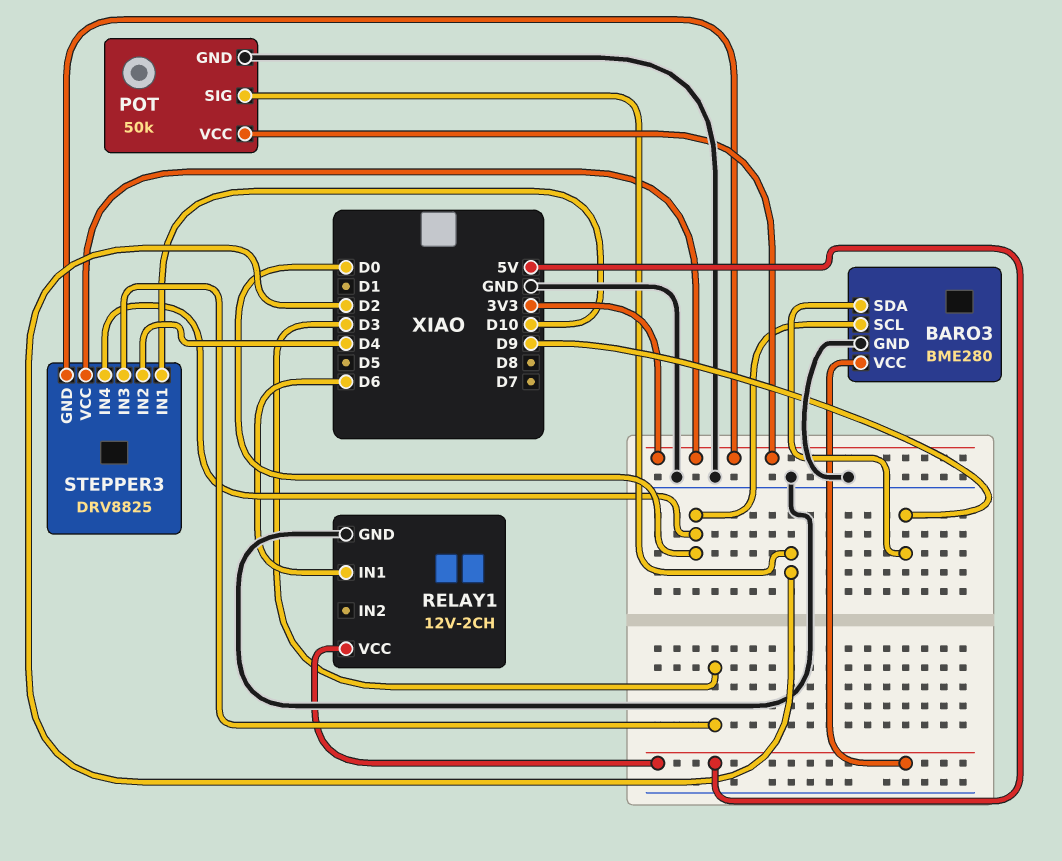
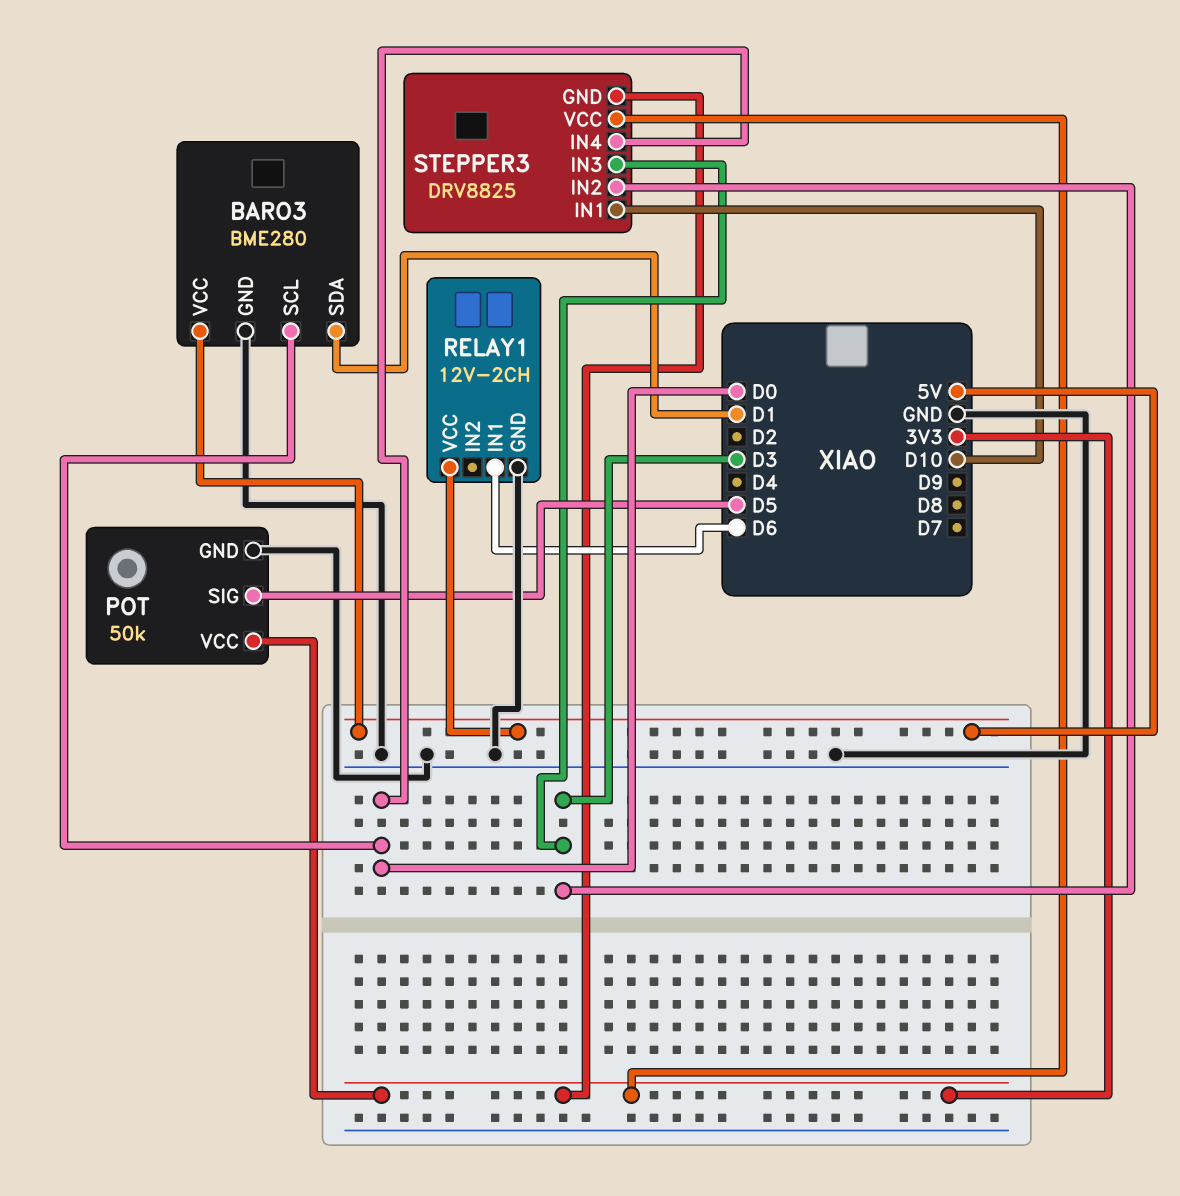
BARO3 pin SDA: D9 -> D1
POT pin SIG: D2 -> D5
STEPPER3 pin IN2: D4 -> D3

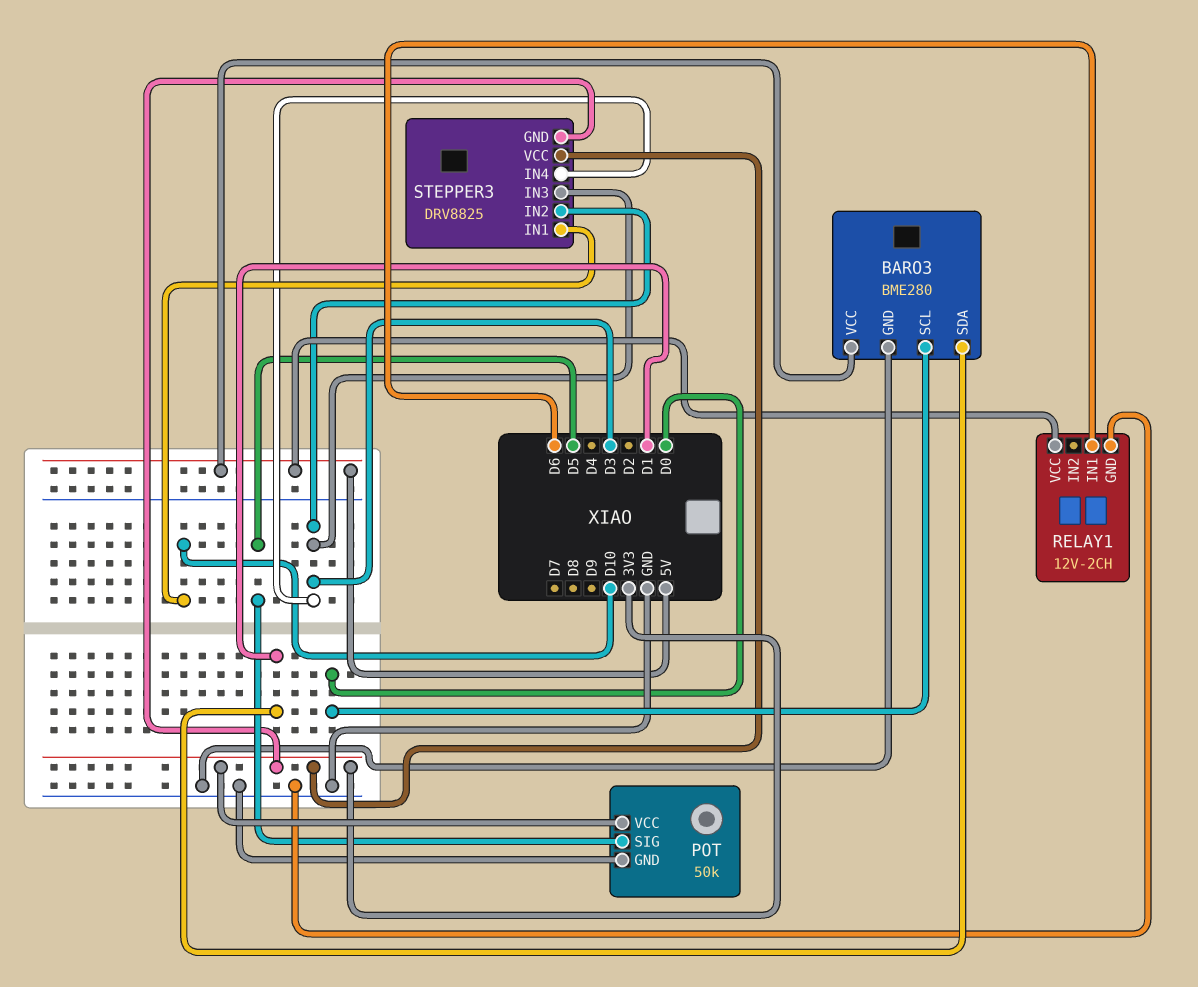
STEPPER3 pin IN4: D0 -> D3

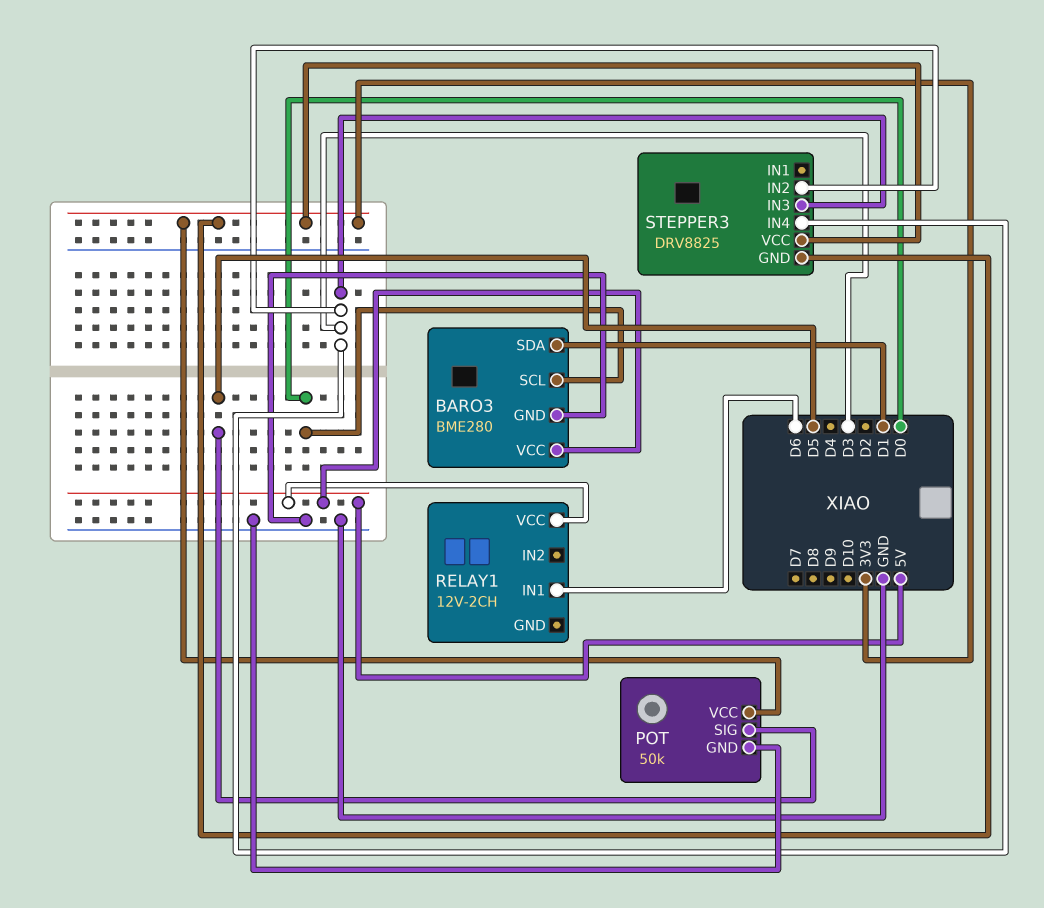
RELAY1 pin GND: GND -> none
STEPPER3 pin IN1: D10 -> none

